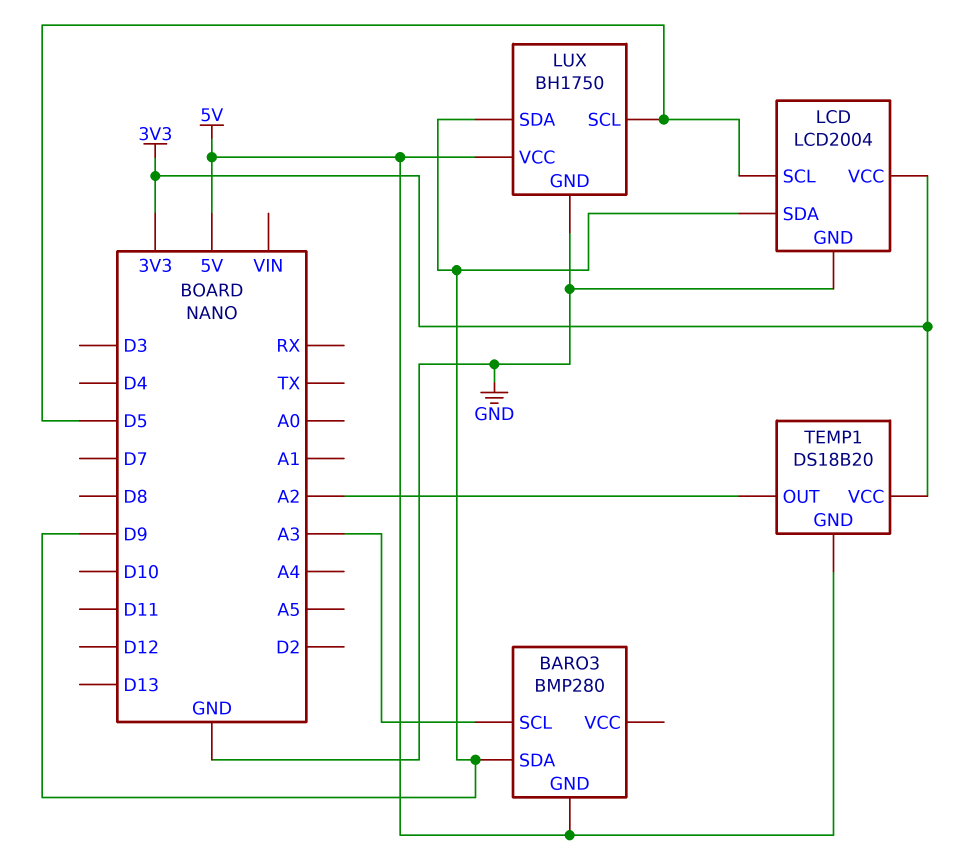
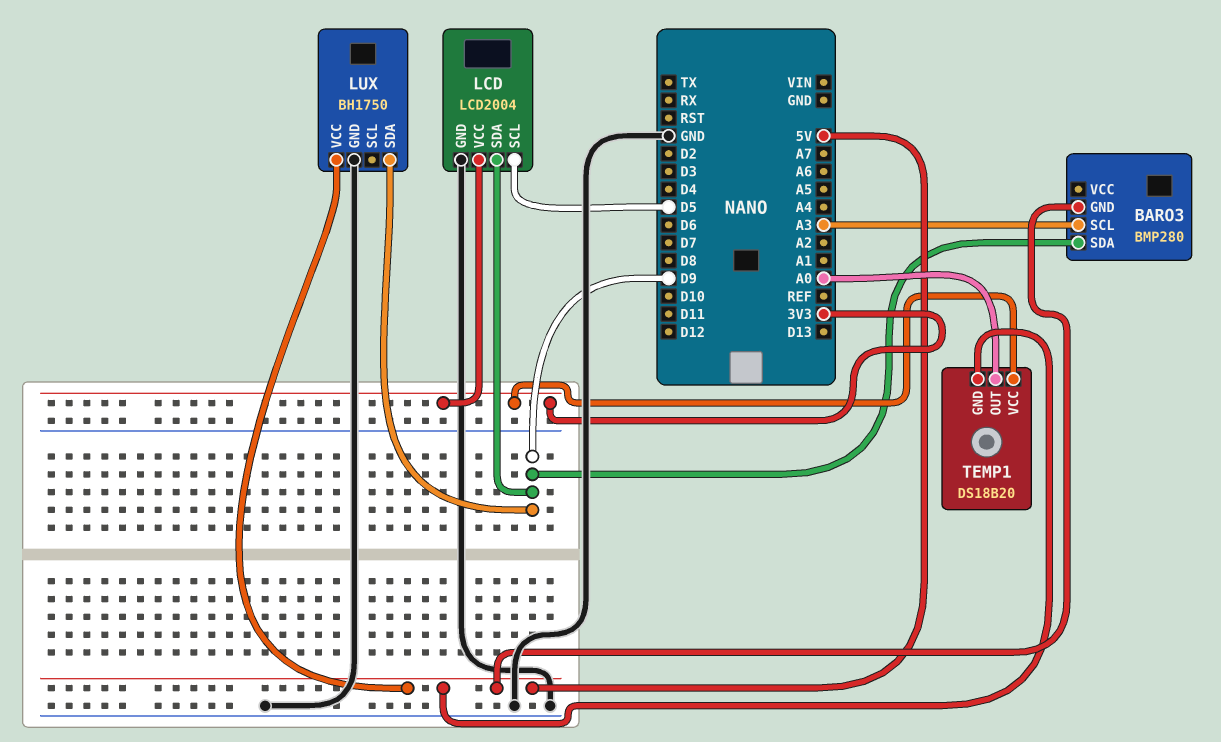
LUX pin SCL: D5 -> none
TEMP1 pin OUT: A2 -> A0

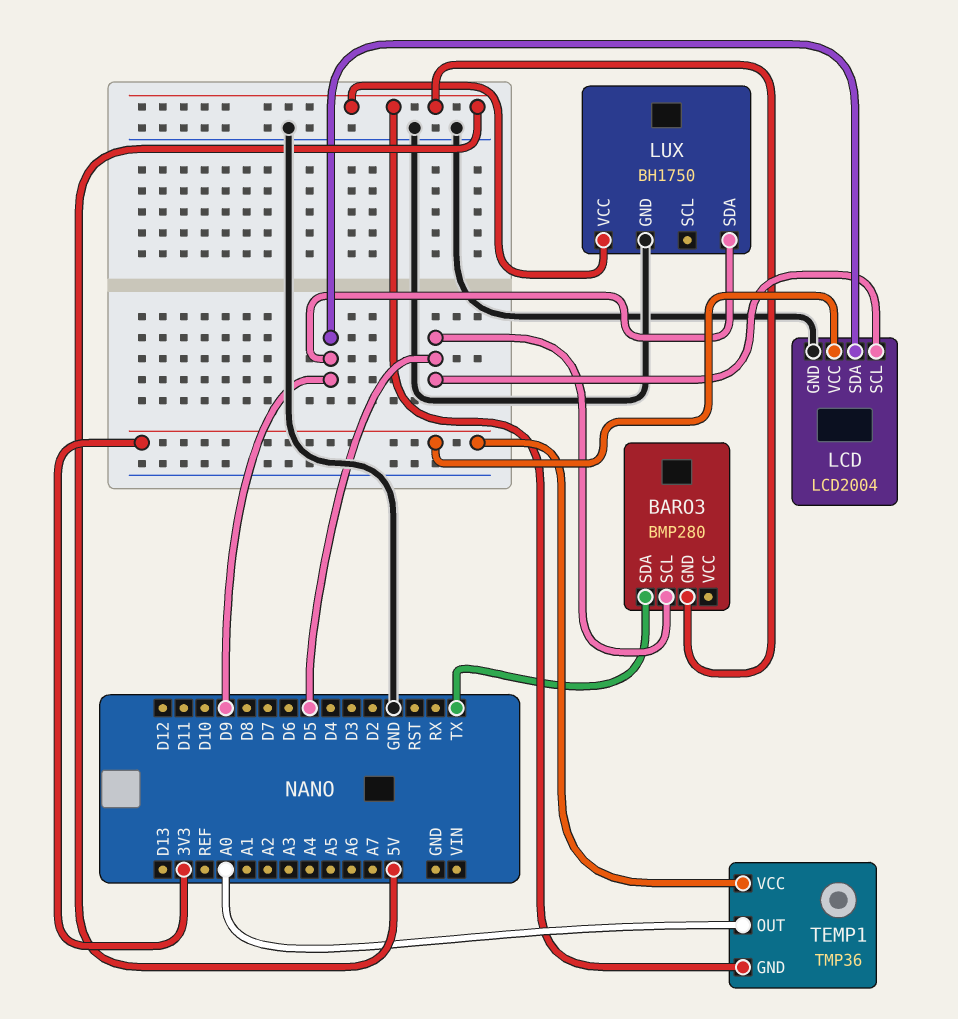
BARO3 pin SCL: A3 -> D5
BARO3 pin SDA: D9 -> TX
TEMP1: DS18B20 -> TMP36

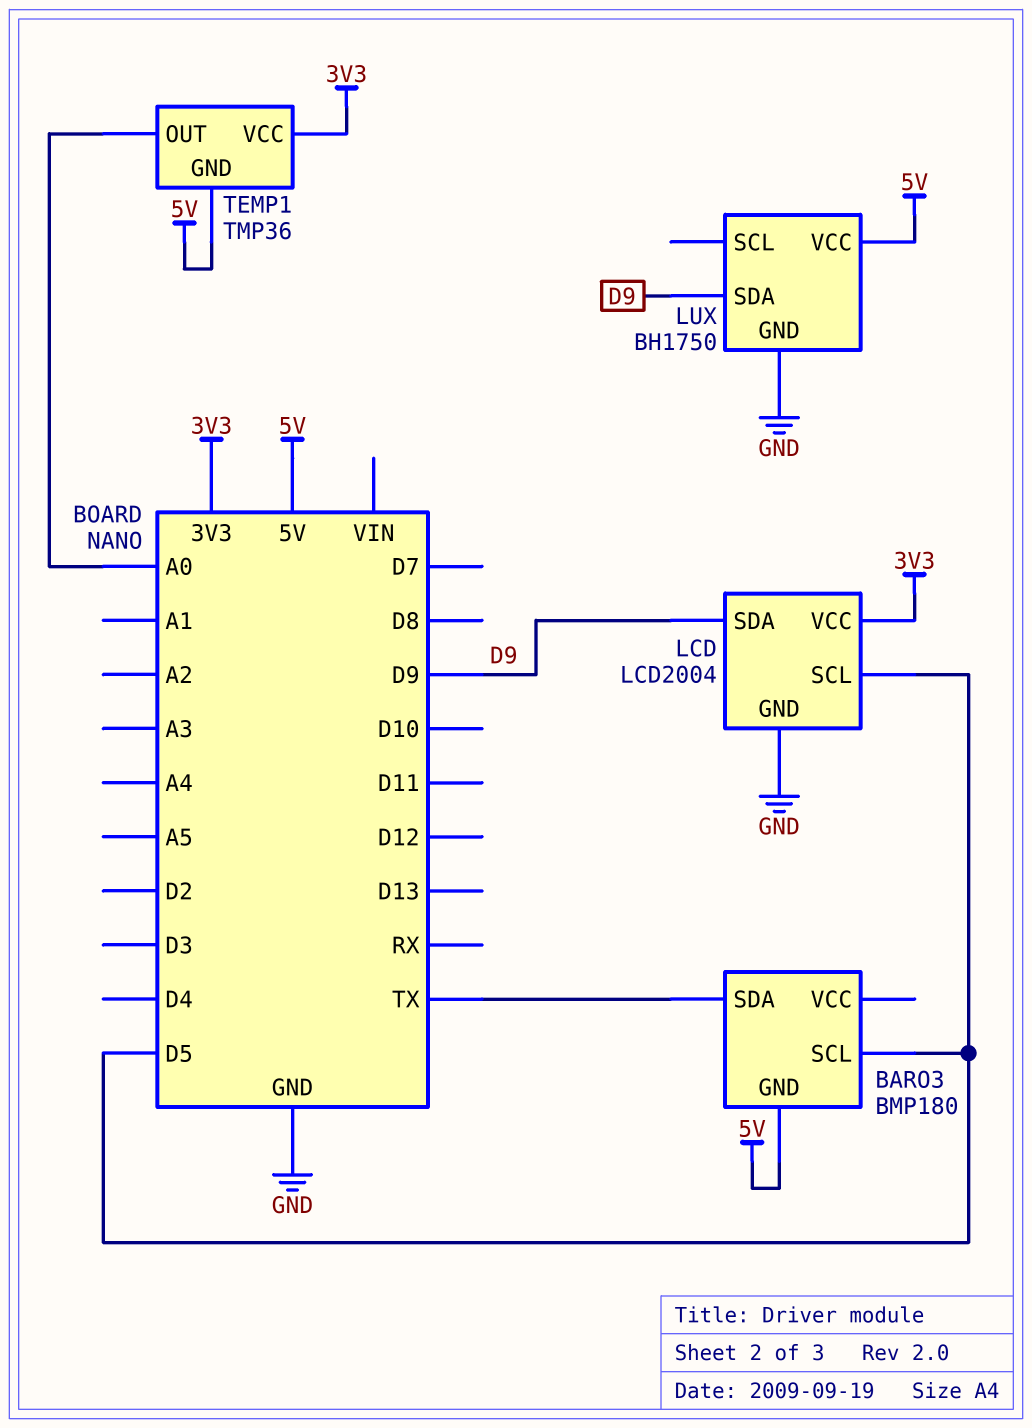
BARO3: BMP280 -> BMP180

